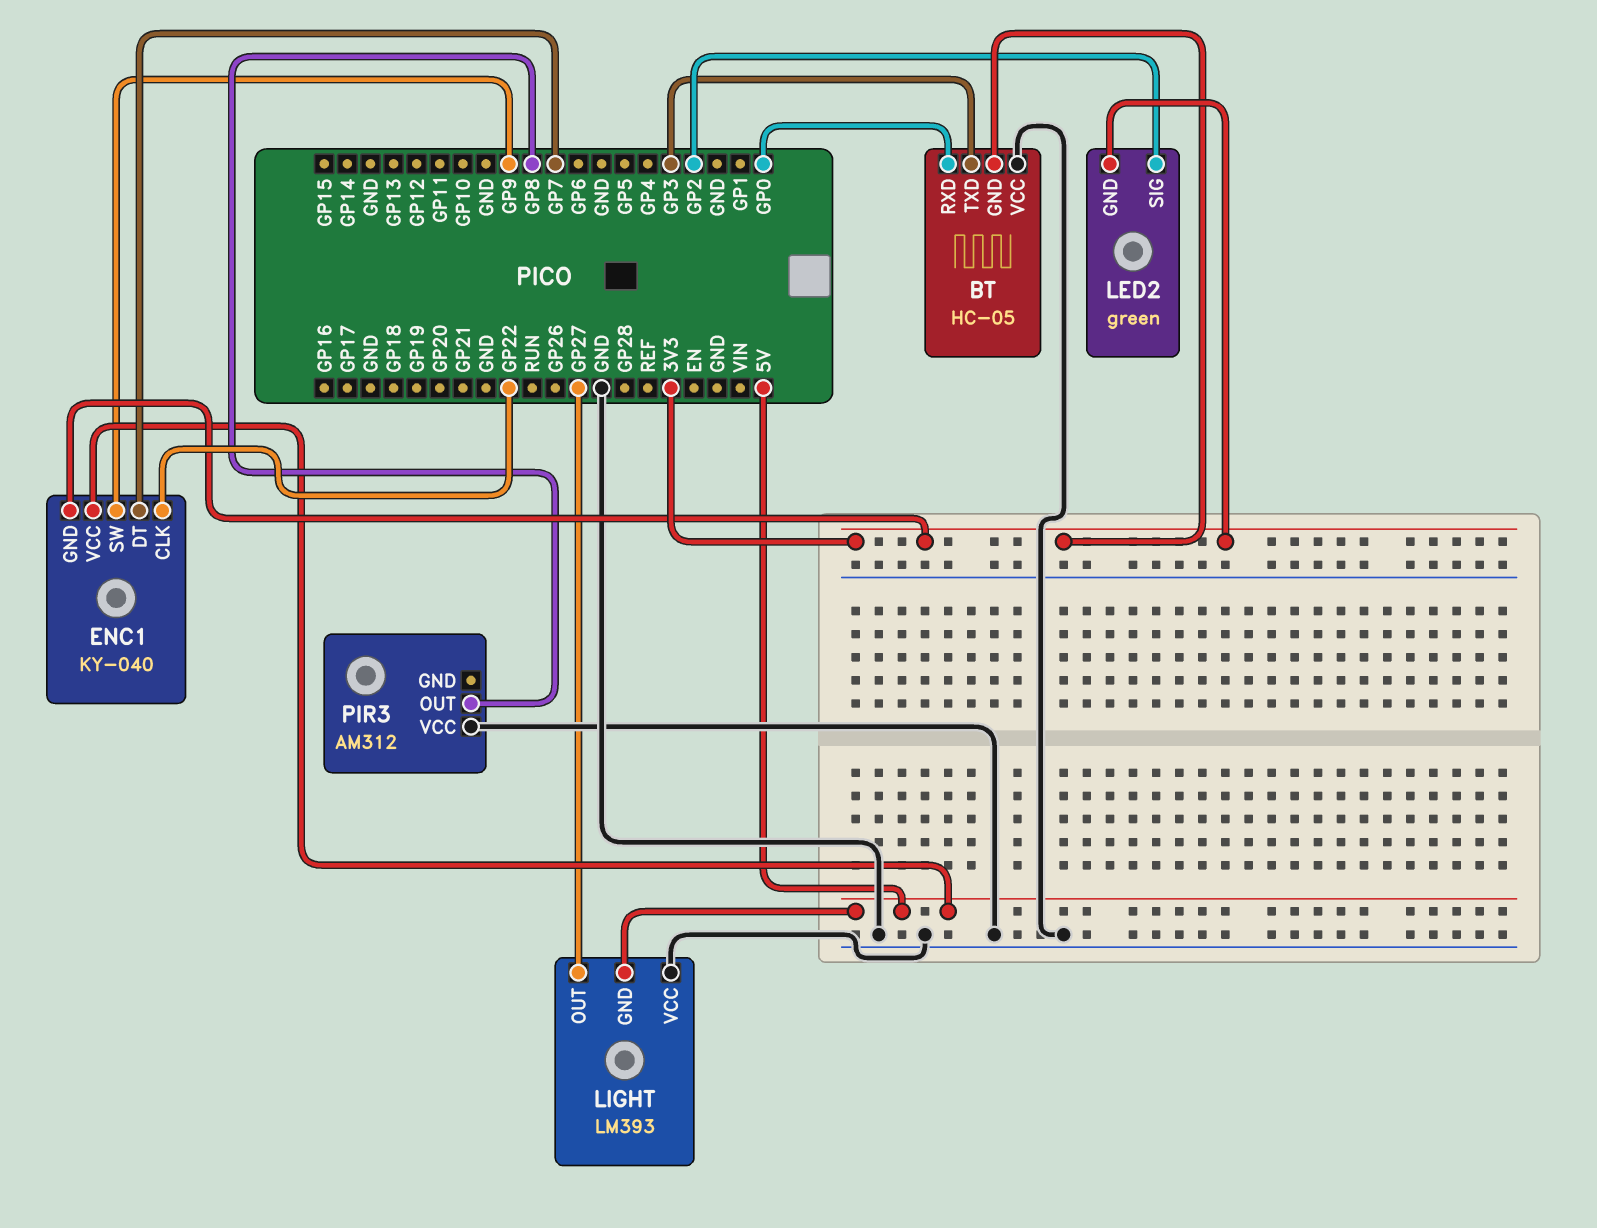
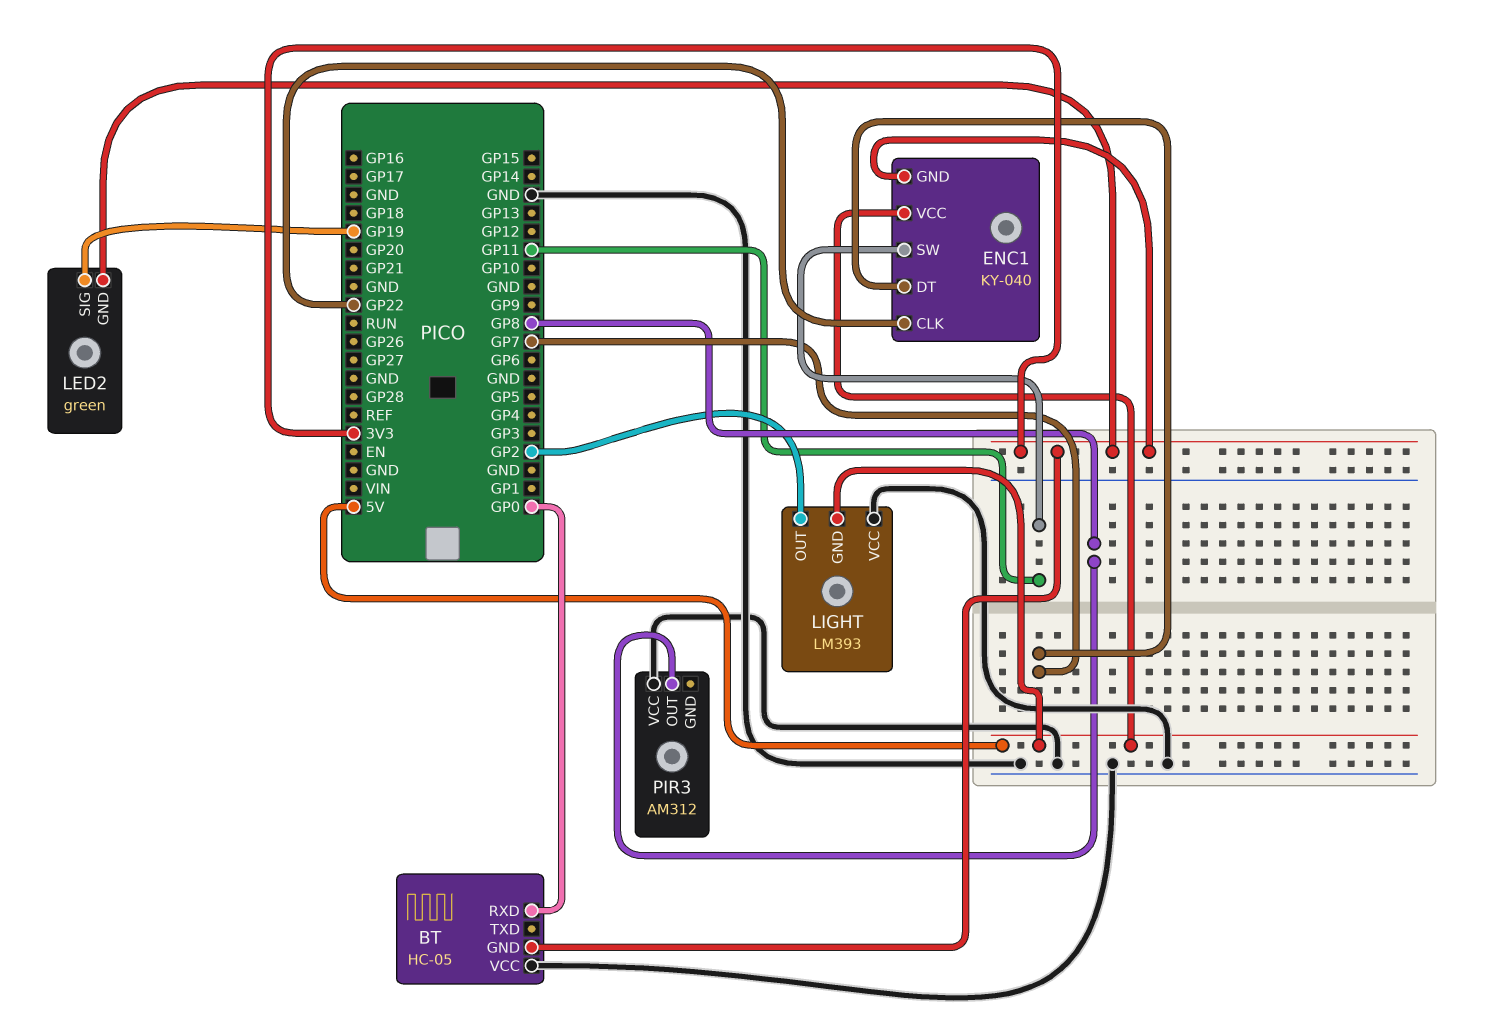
BT pin TXD: GP3 -> none
ENC1 pin SW: GP9 -> GP11
LED2 pin SIG: GP2 -> GP19
LIGHT pin OUT: GP27 -> GP2

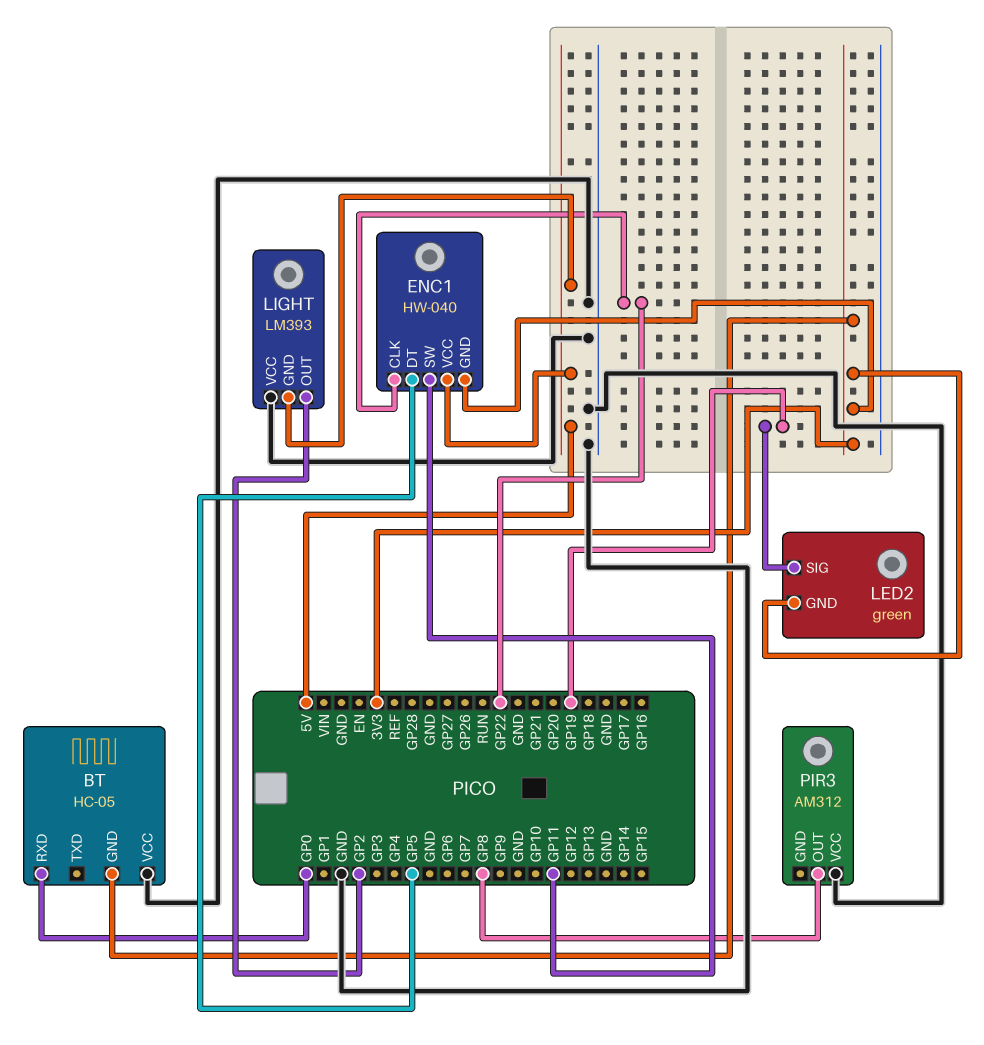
ENC1: KY-040 -> HW-040
ENC1 pin DT: GP7 -> GP5

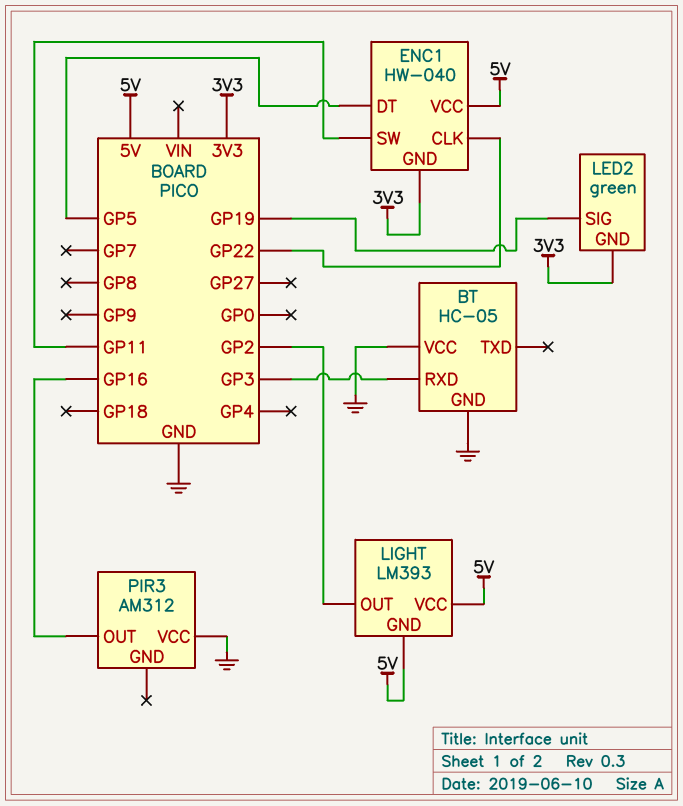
BT pin GND: 3V3 -> GND
BT pin RXD: GP0 -> GP3
LIGHT pin VCC: GND -> 5V
PIR3 pin OUT: GP8 -> GP16

